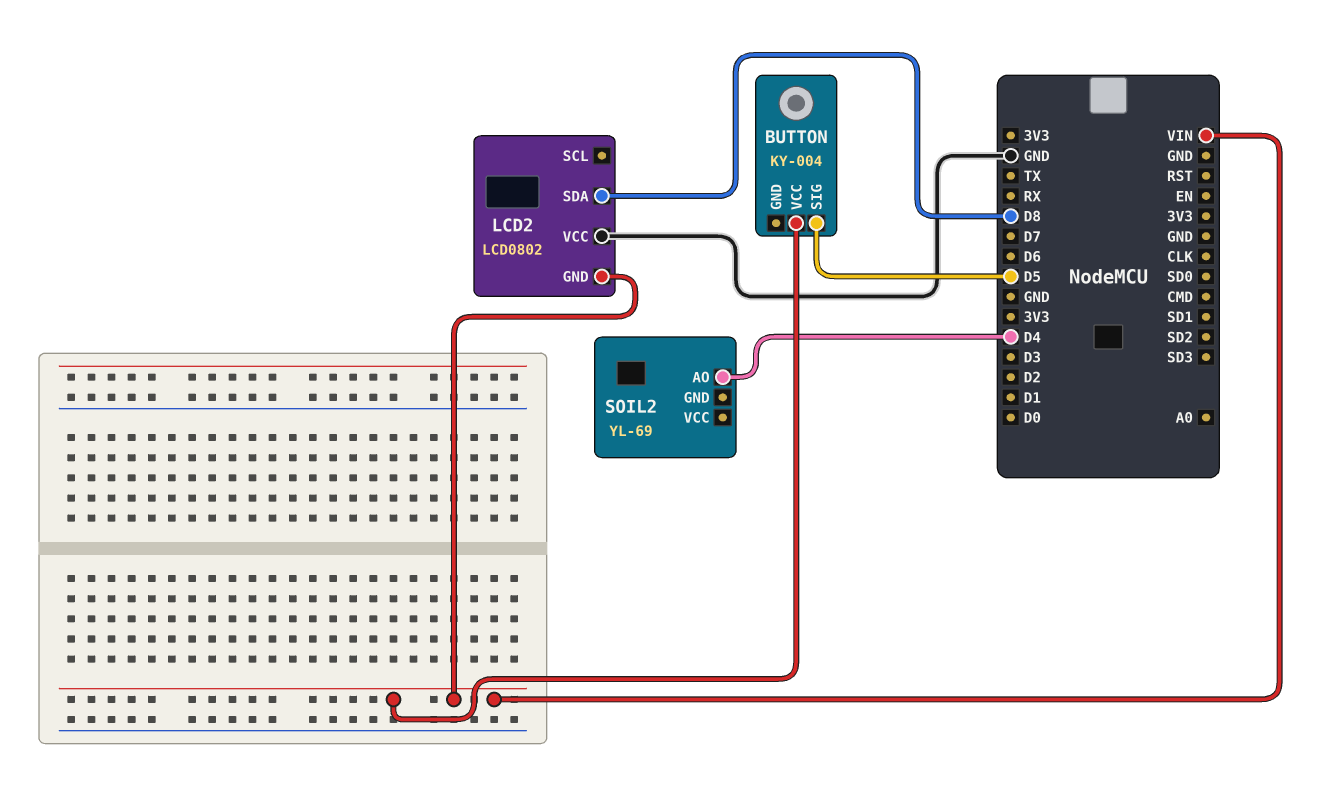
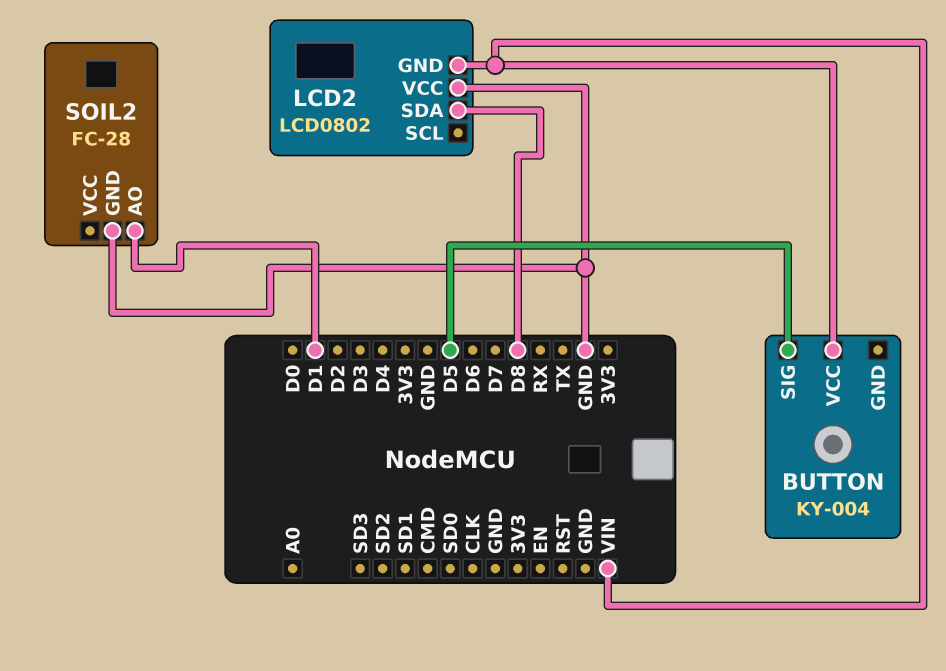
SOIL2: YL-69 -> FC-28
SOIL2 pin AO: D4 -> D1
SOIL2 pin GND: none -> GND

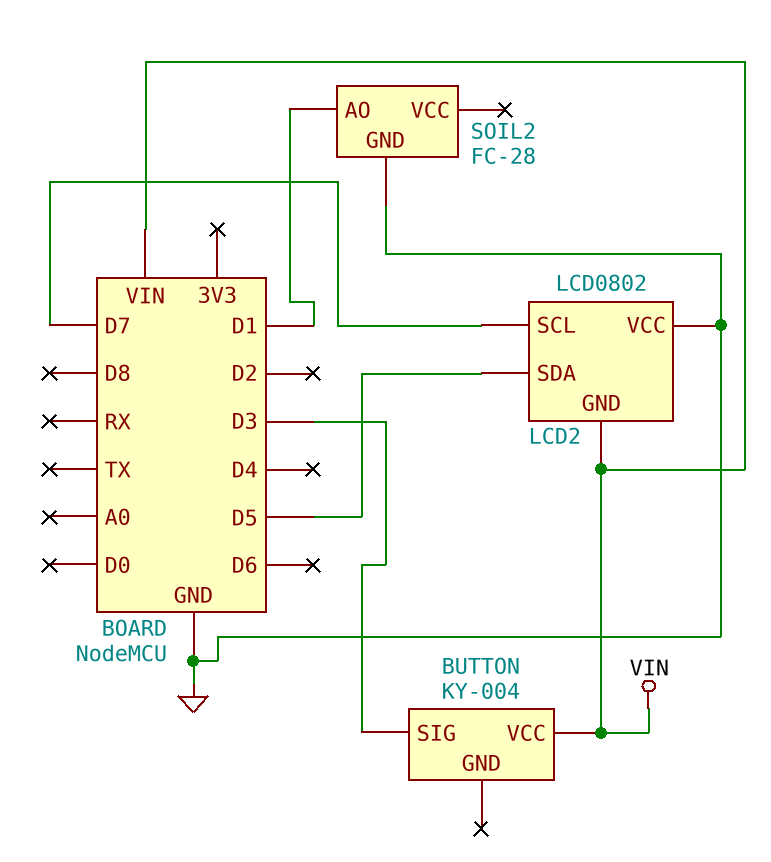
BUTTON pin SIG: D5 -> D3
LCD2 pin SCL: none -> D7
LCD2 pin SDA: D8 -> D5

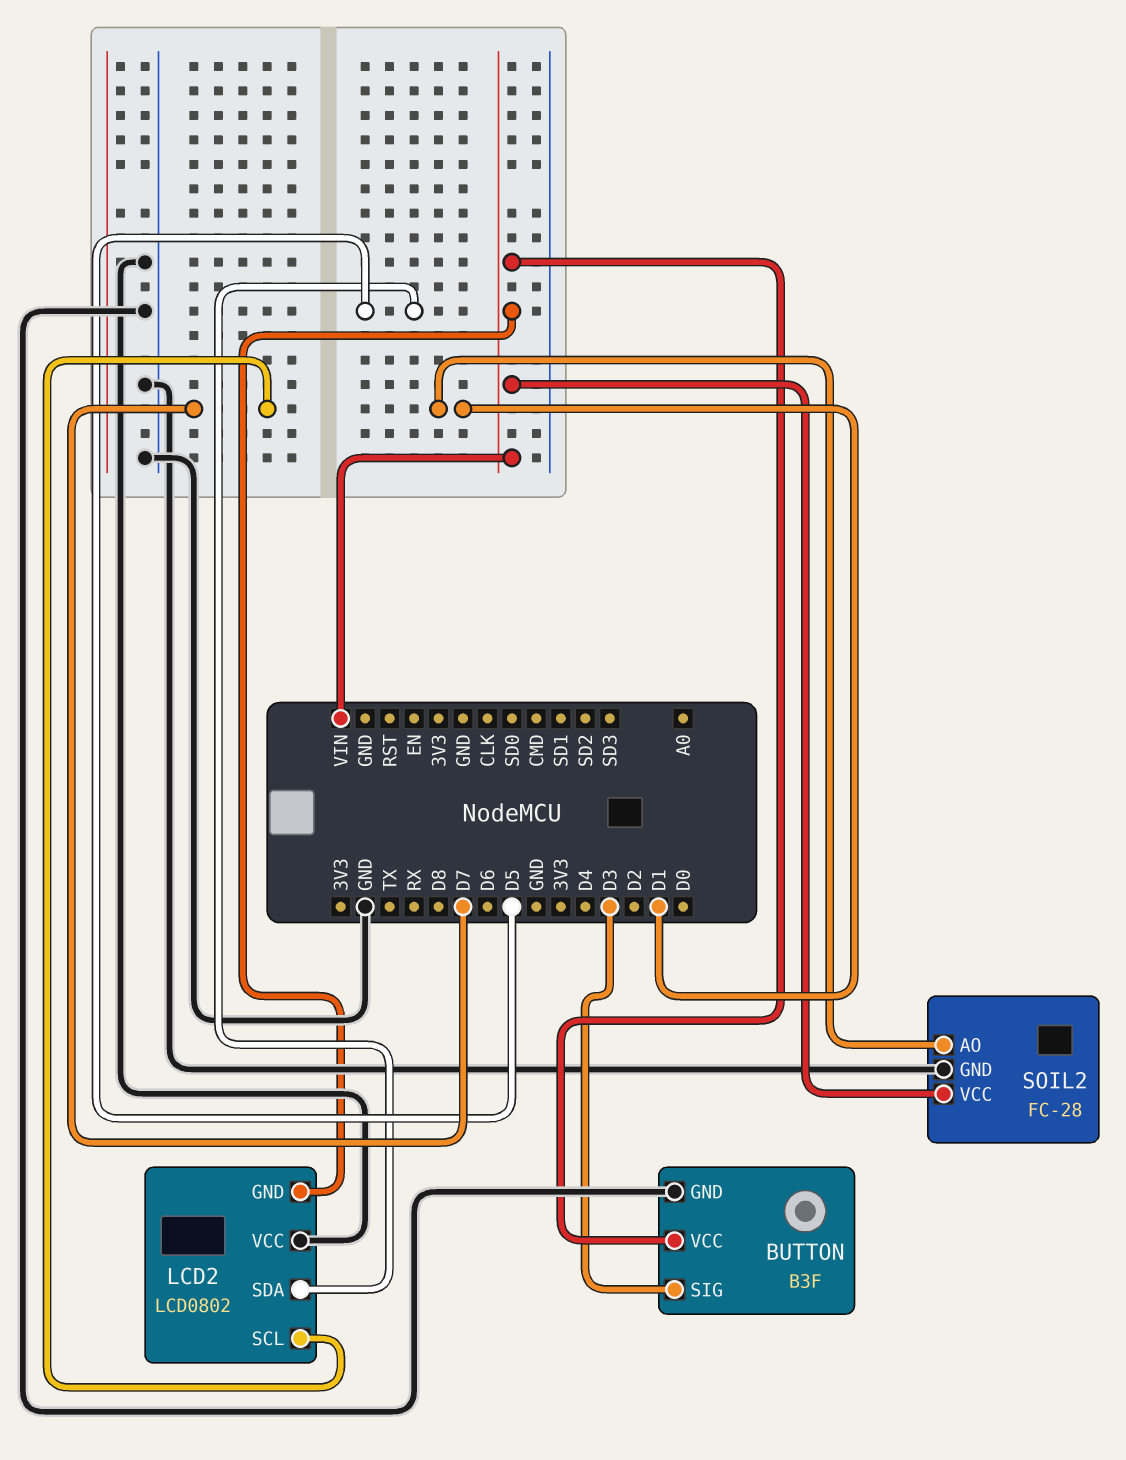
BUTTON: KY-004 -> B3F
BUTTON pin GND: none -> GND
SOIL2 pin VCC: none -> VIN

